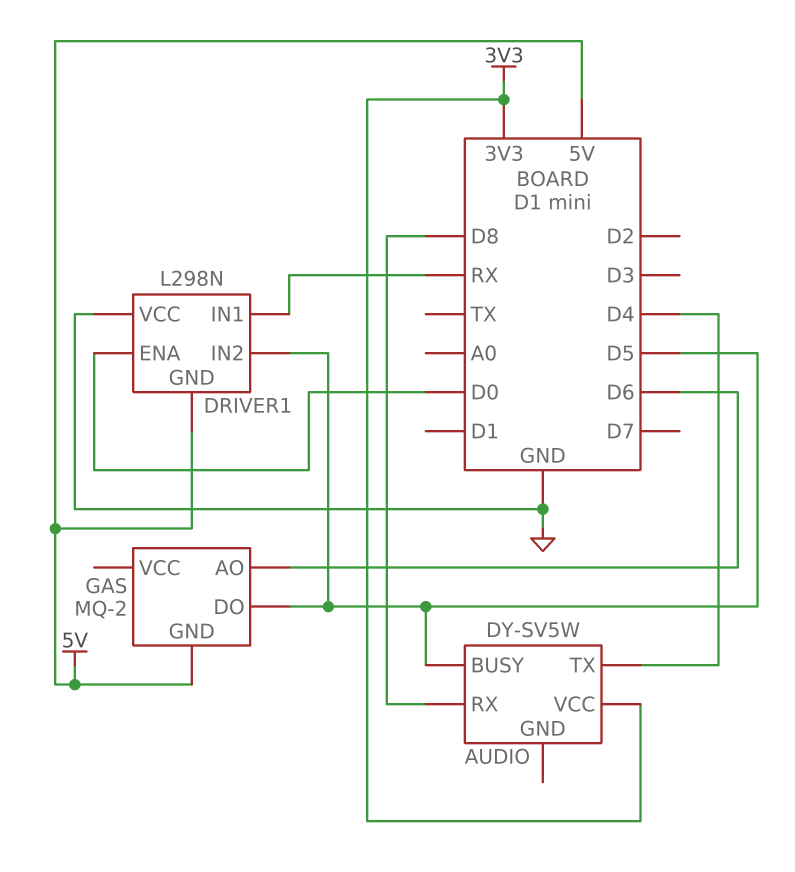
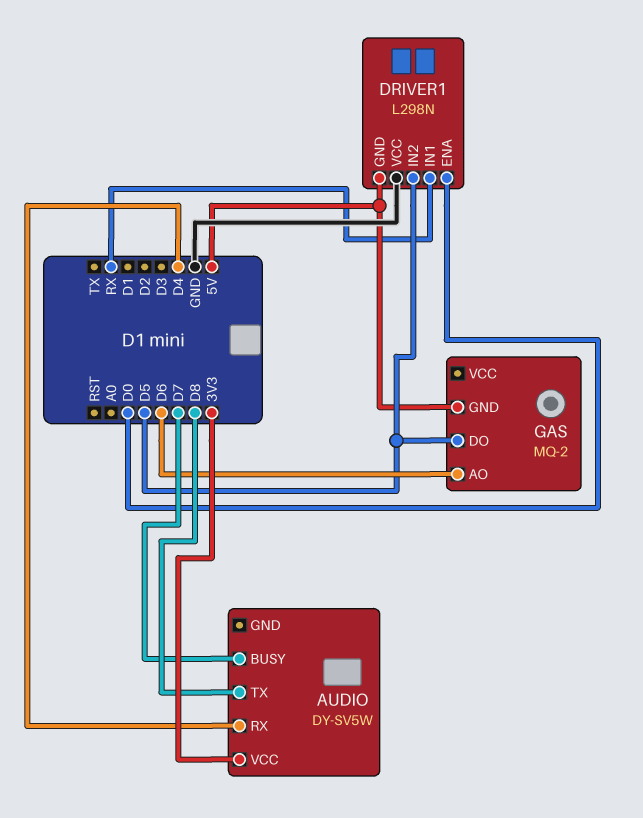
AUDIO pin BUSY: D5 -> D7
AUDIO pin RX: D8 -> D4
AUDIO pin TX: D4 -> D8

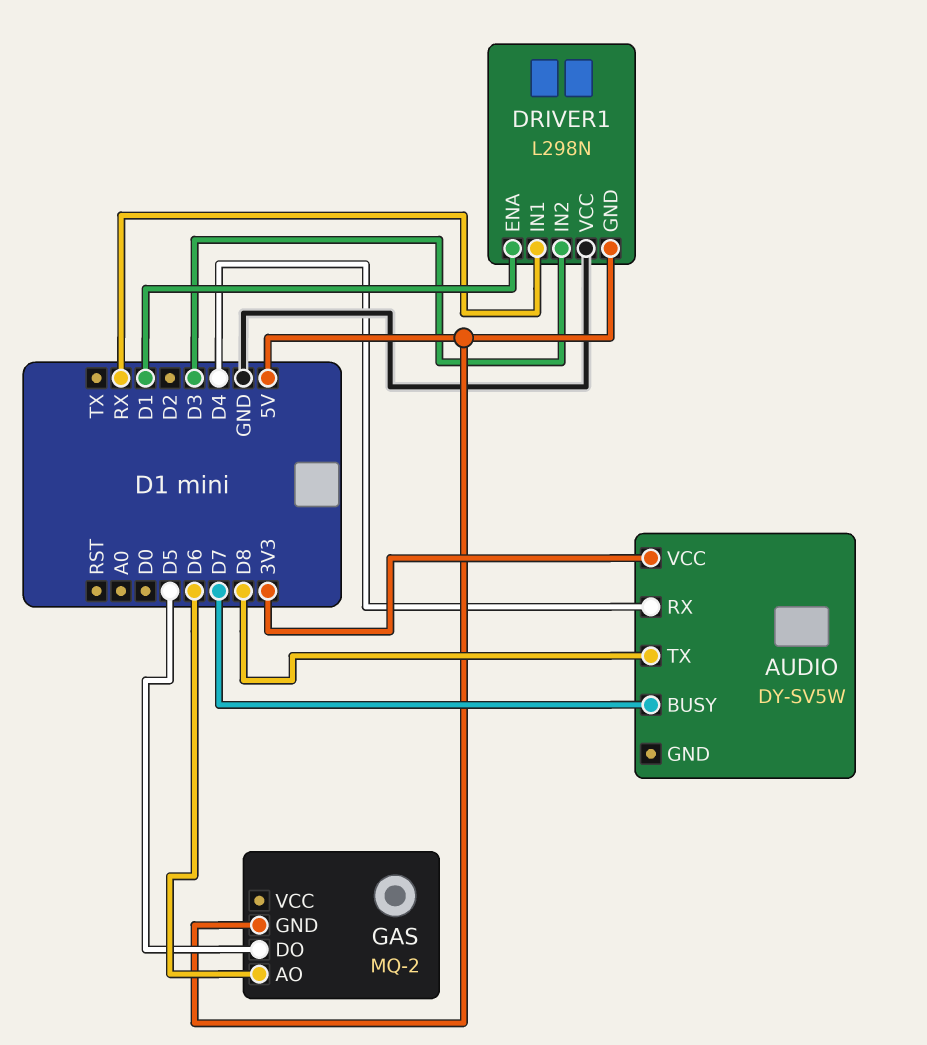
DRIVER1 pin ENA: D0 -> D1
DRIVER1 pin IN2: D5 -> D3

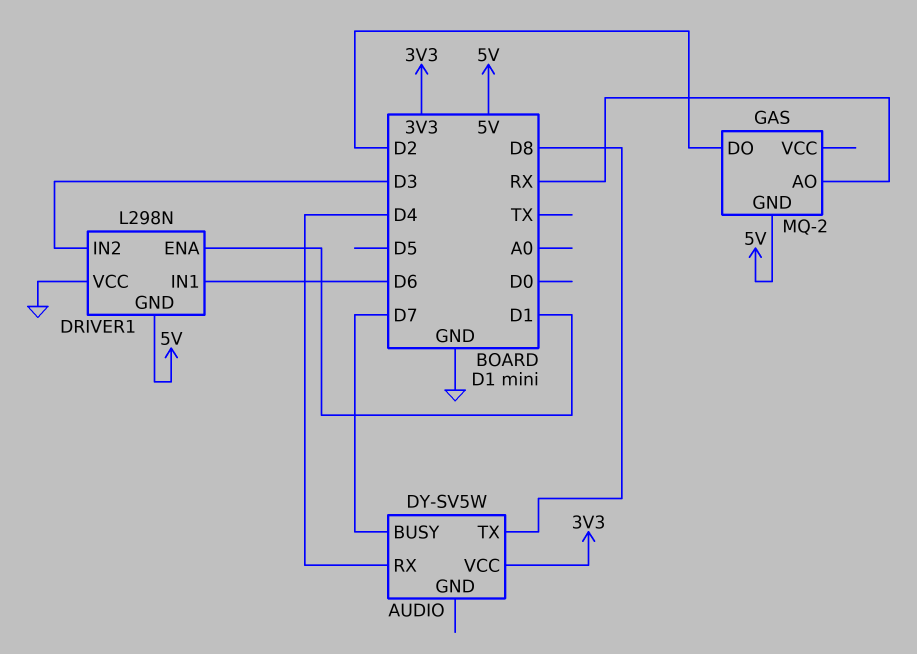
DRIVER1 pin IN1: RX -> D6
GAS pin AO: D6 -> RX
GAS pin DO: D5 -> D2

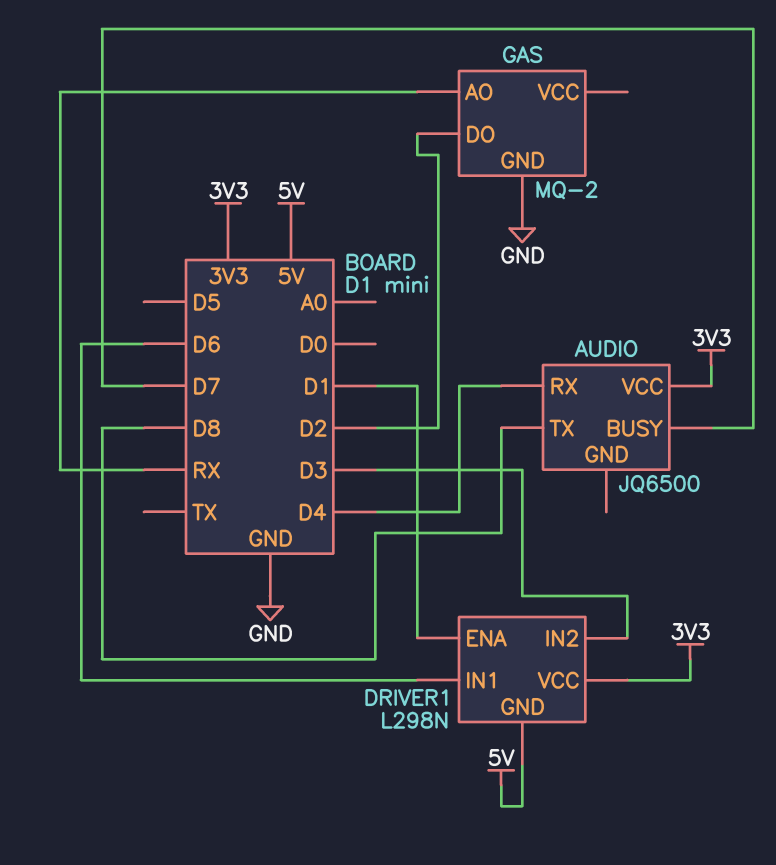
AUDIO: DY-SV5W -> JQ6500
DRIVER1 pin VCC: GND -> 3V3
GAS pin GND: 5V -> GND

